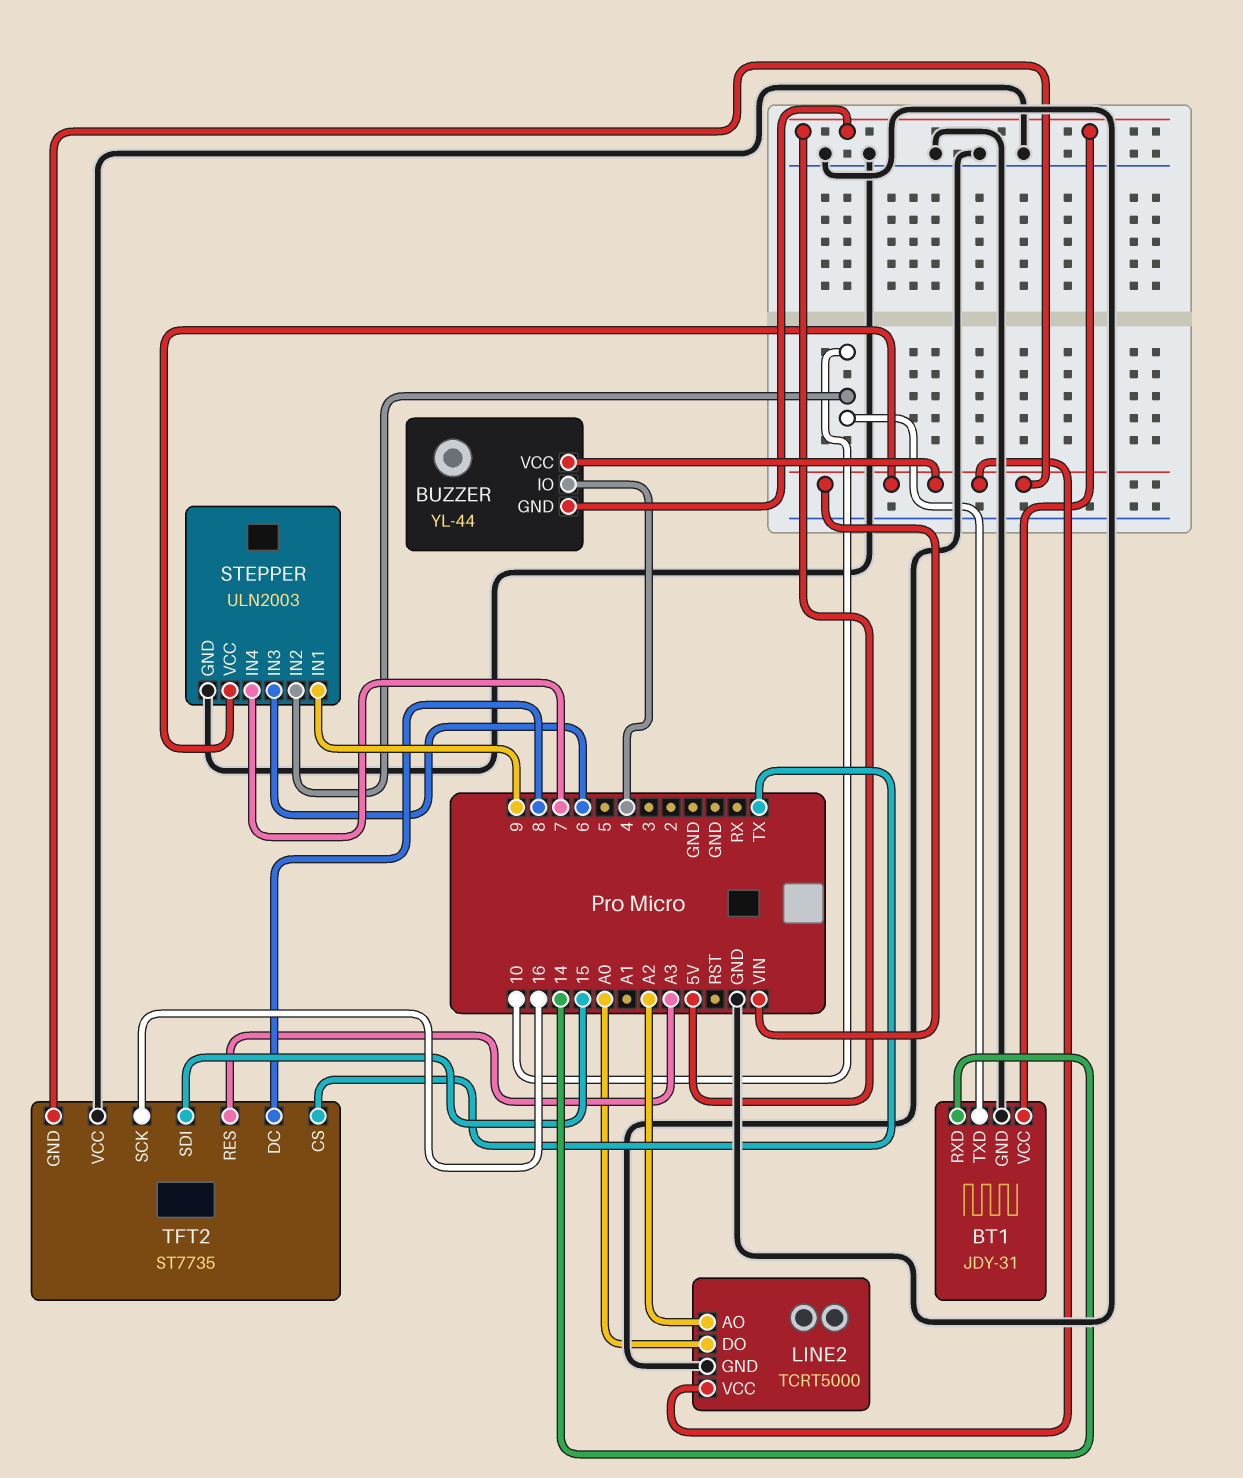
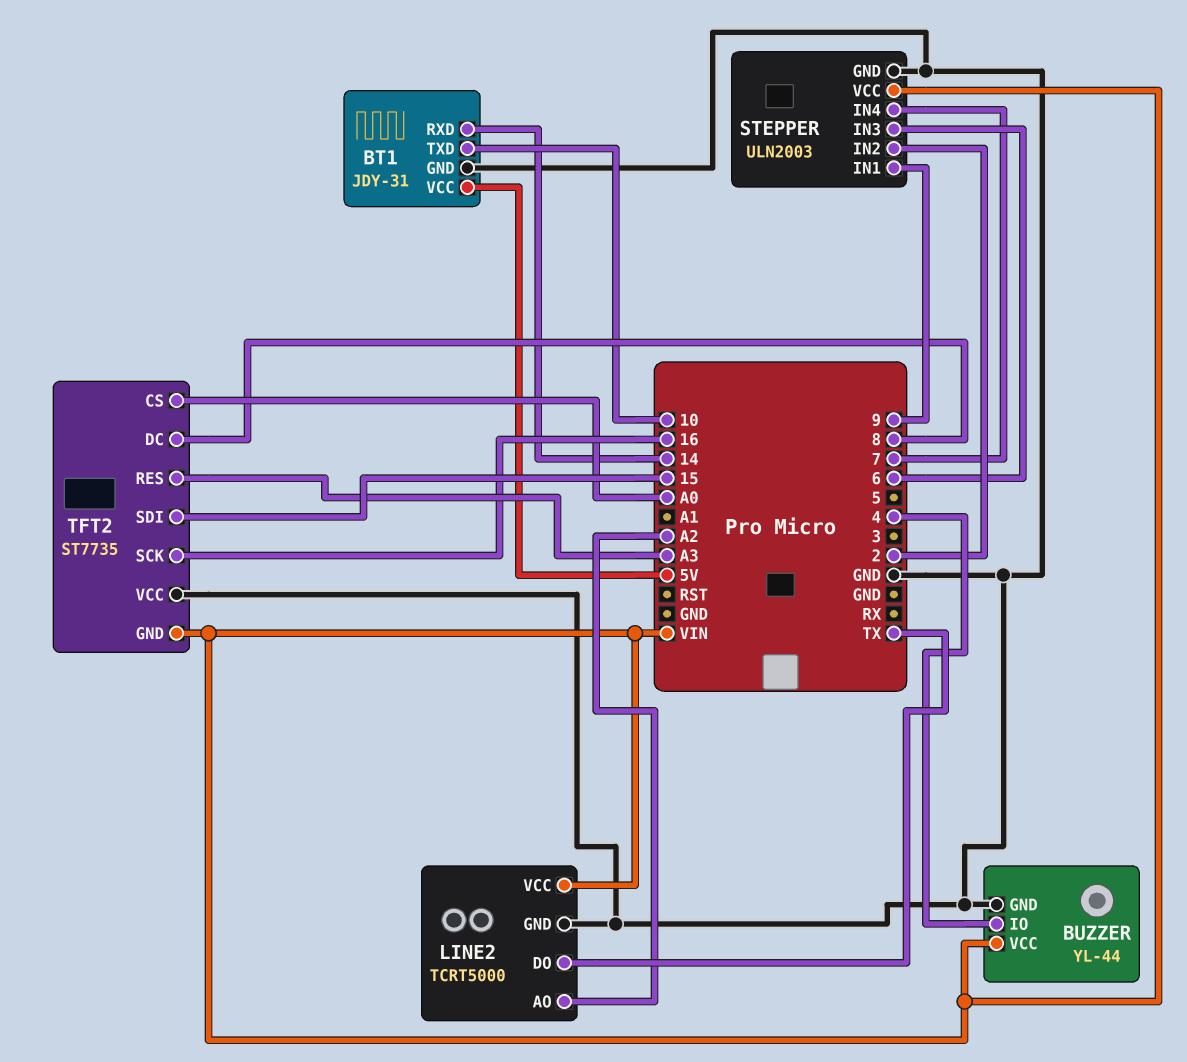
BUZZER pin GND: 5V -> GND
LINE2 pin DO: A0 -> TX
STEPPER pin IN2: 10 -> 2
TFT2 pin CS: TX -> A0

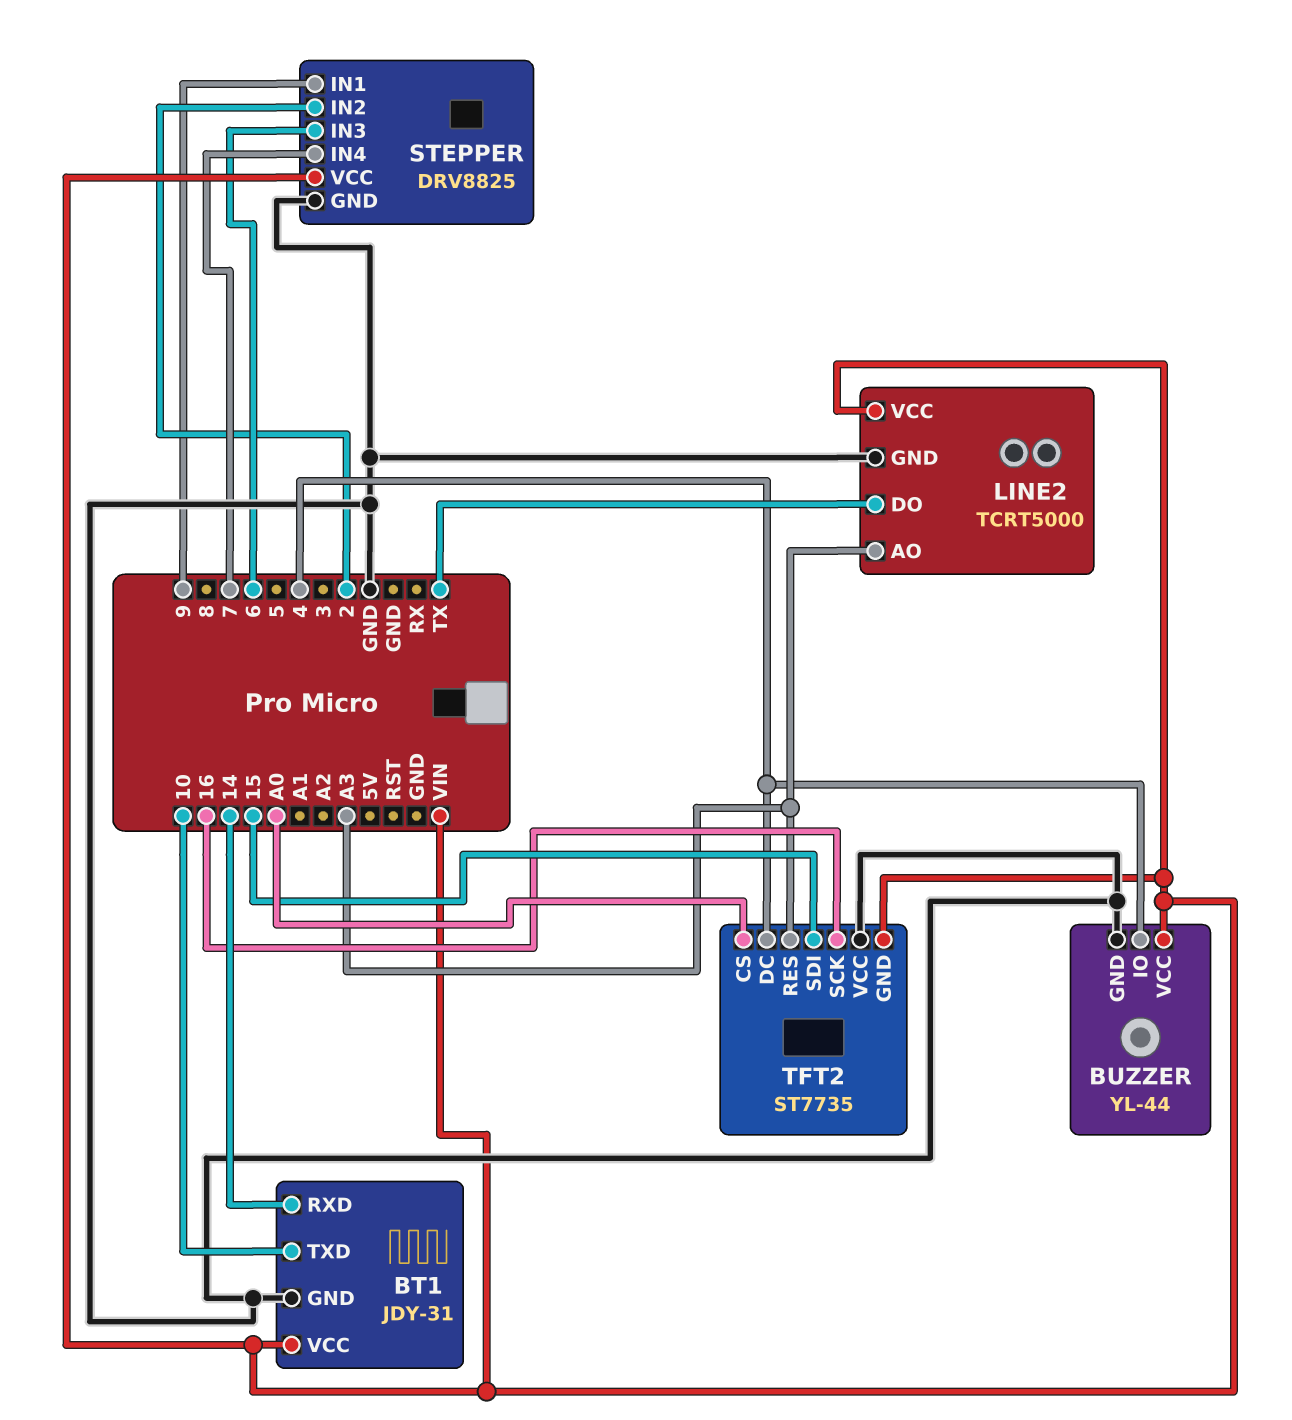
BT1 pin VCC: 5V -> VIN
LINE2 pin AO: A2 -> A3
STEPPER: ULN2003 -> DRV8825
TFT2 pin DC: 8 -> 4

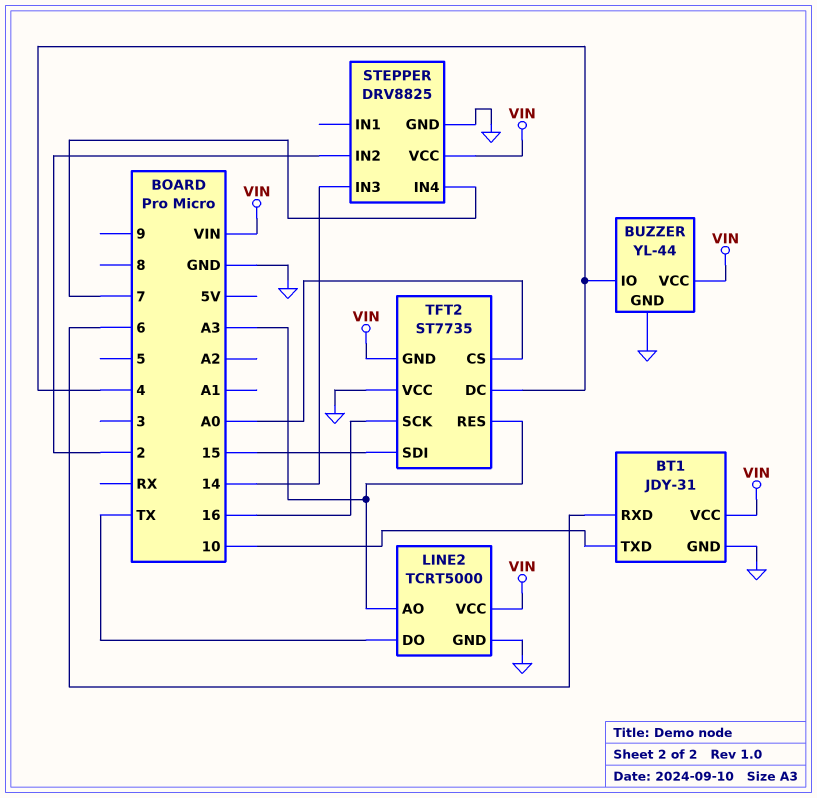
BT1 pin RXD: 14 -> 6
STEPPER pin IN1: 9 -> none
STEPPER pin IN3: 6 -> 14

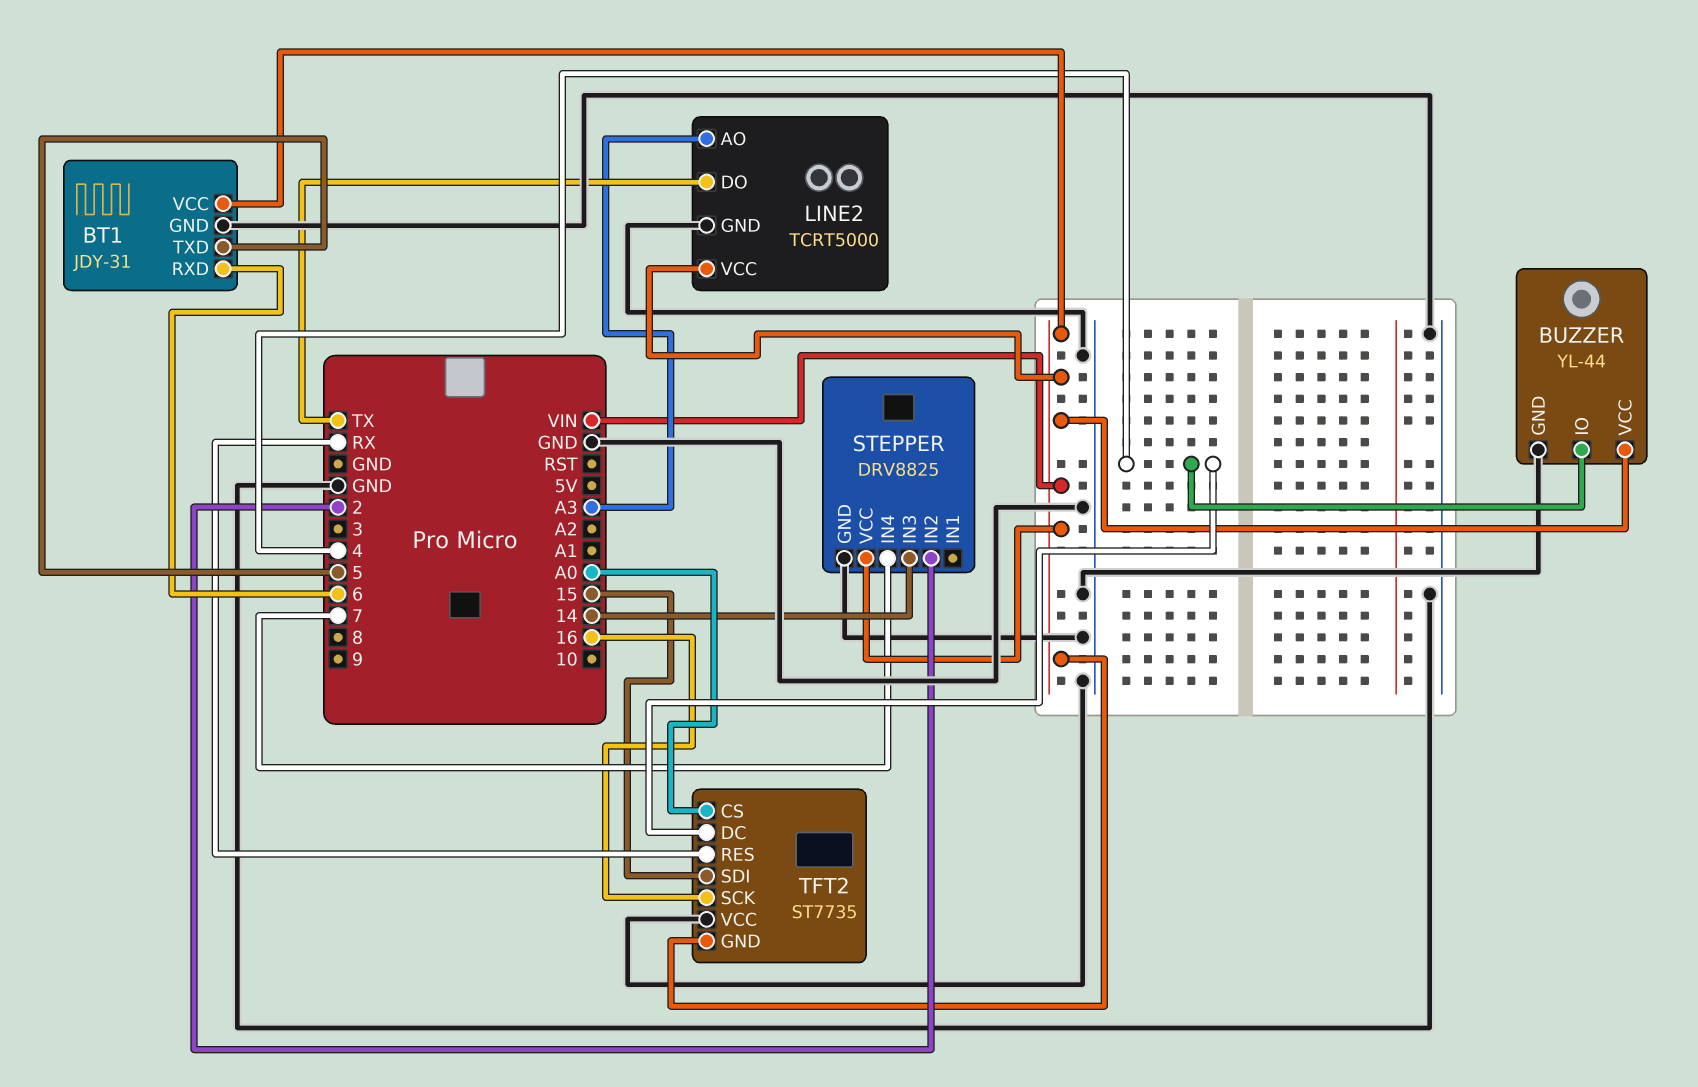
BT1 pin TXD: 10 -> 5
TFT2 pin RES: A3 -> RX

